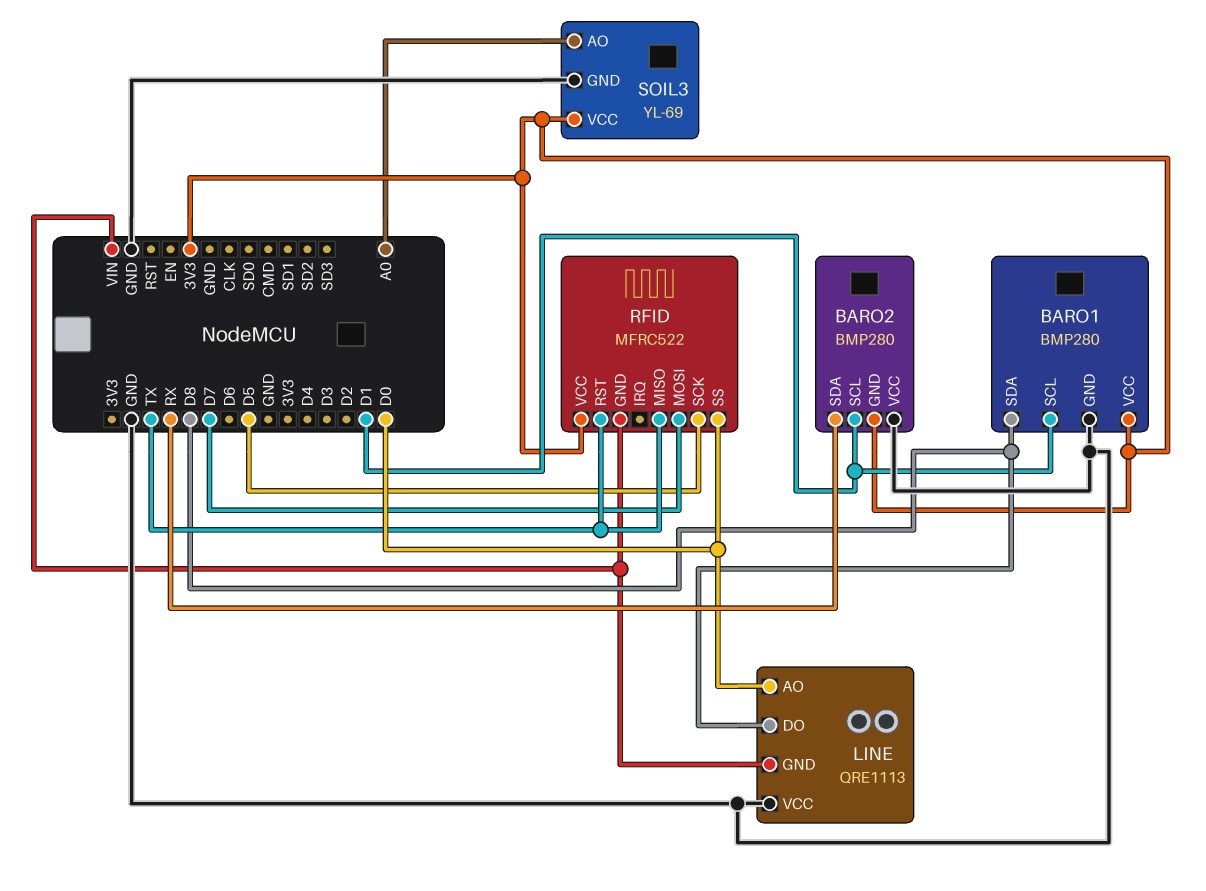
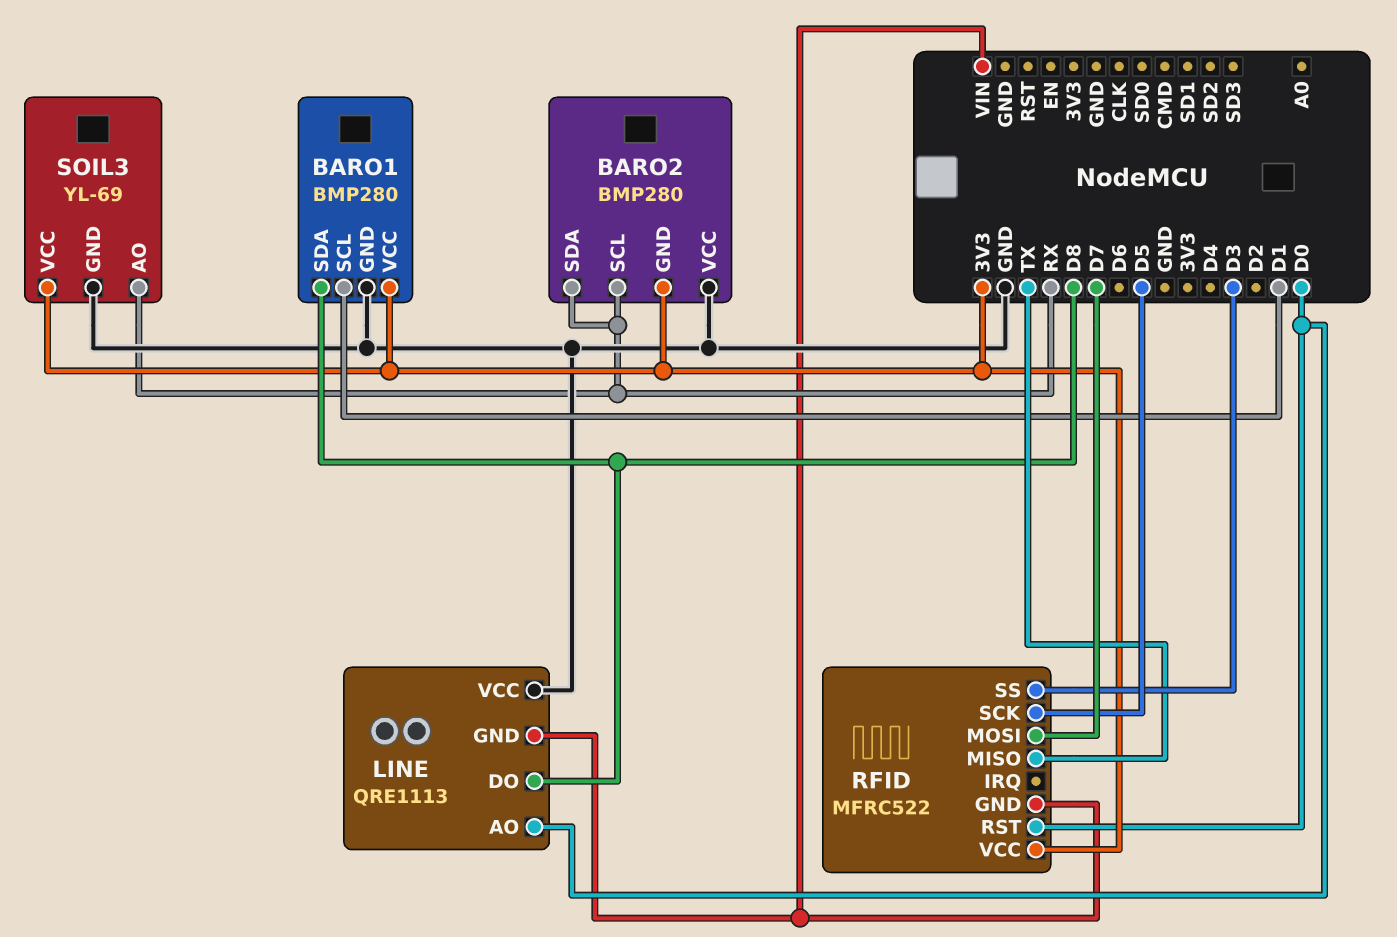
BARO2 pin SCL: D1 -> RX
RFID pin RST: TX -> D0
RFID pin SS: D0 -> D3
SOIL3 pin AO: A0 -> RX

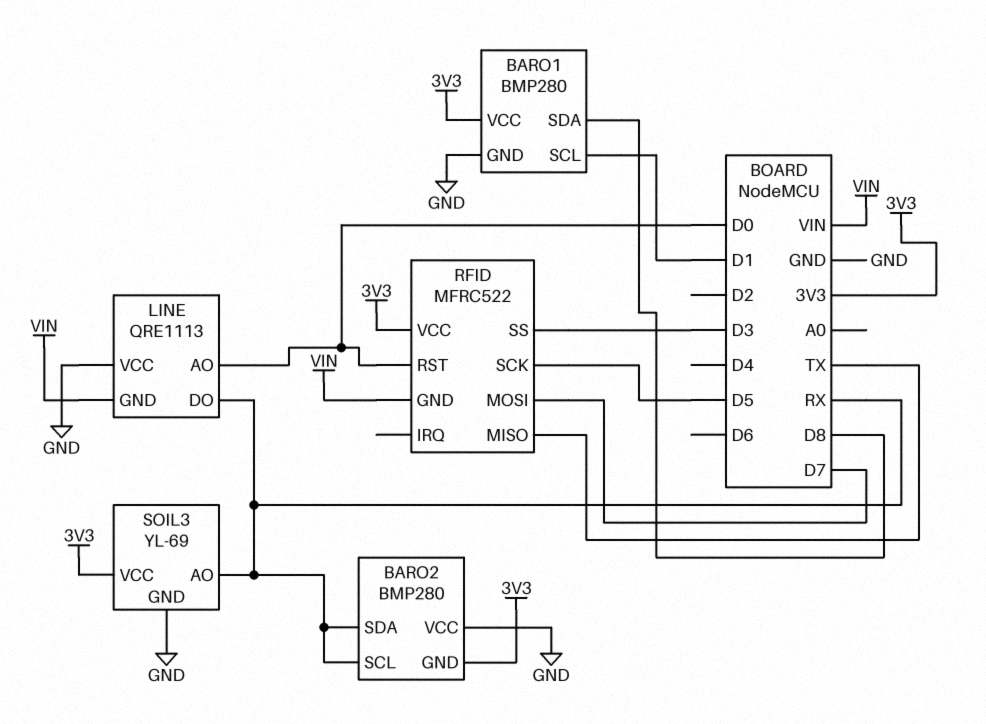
LINE pin DO: D8 -> RX

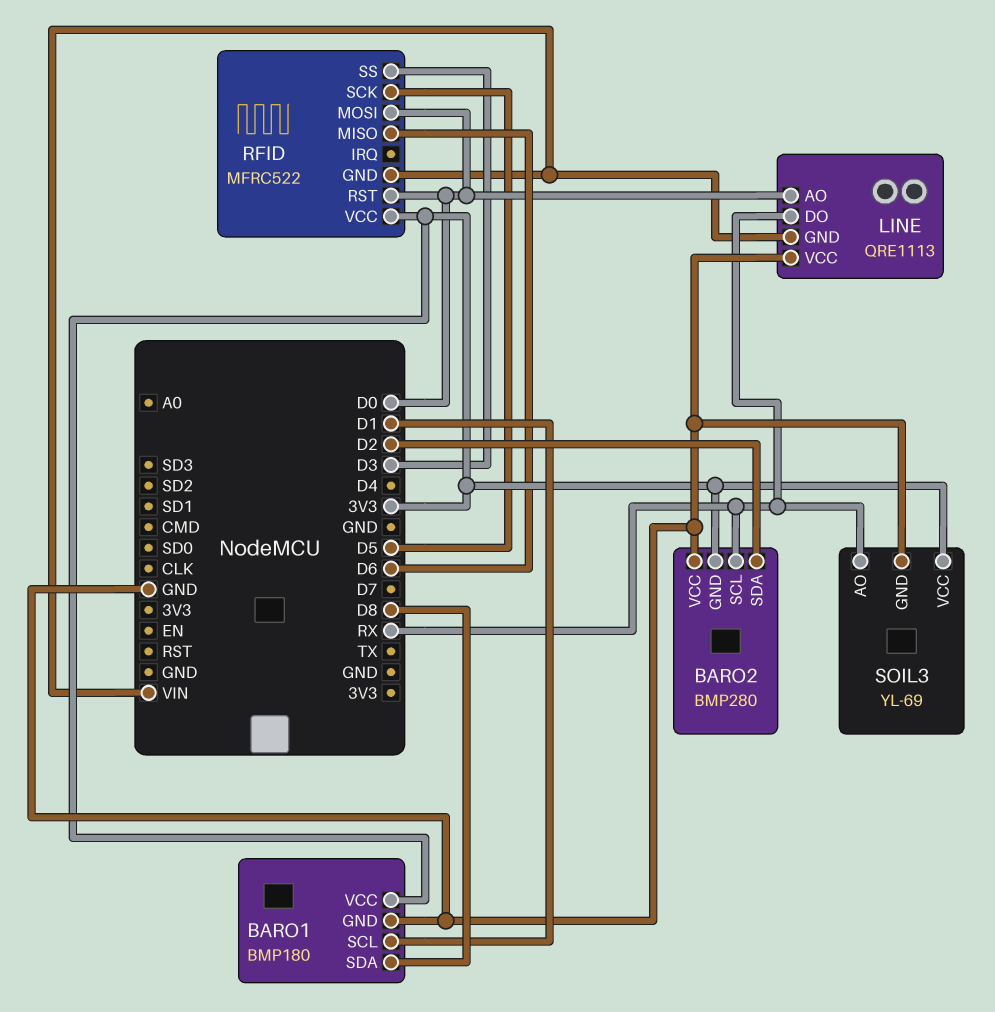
BARO1: BMP280 -> BMP180
BARO2 pin SDA: RX -> D2
RFID pin MISO: TX -> D6
RFID pin MOSI: D7 -> D0

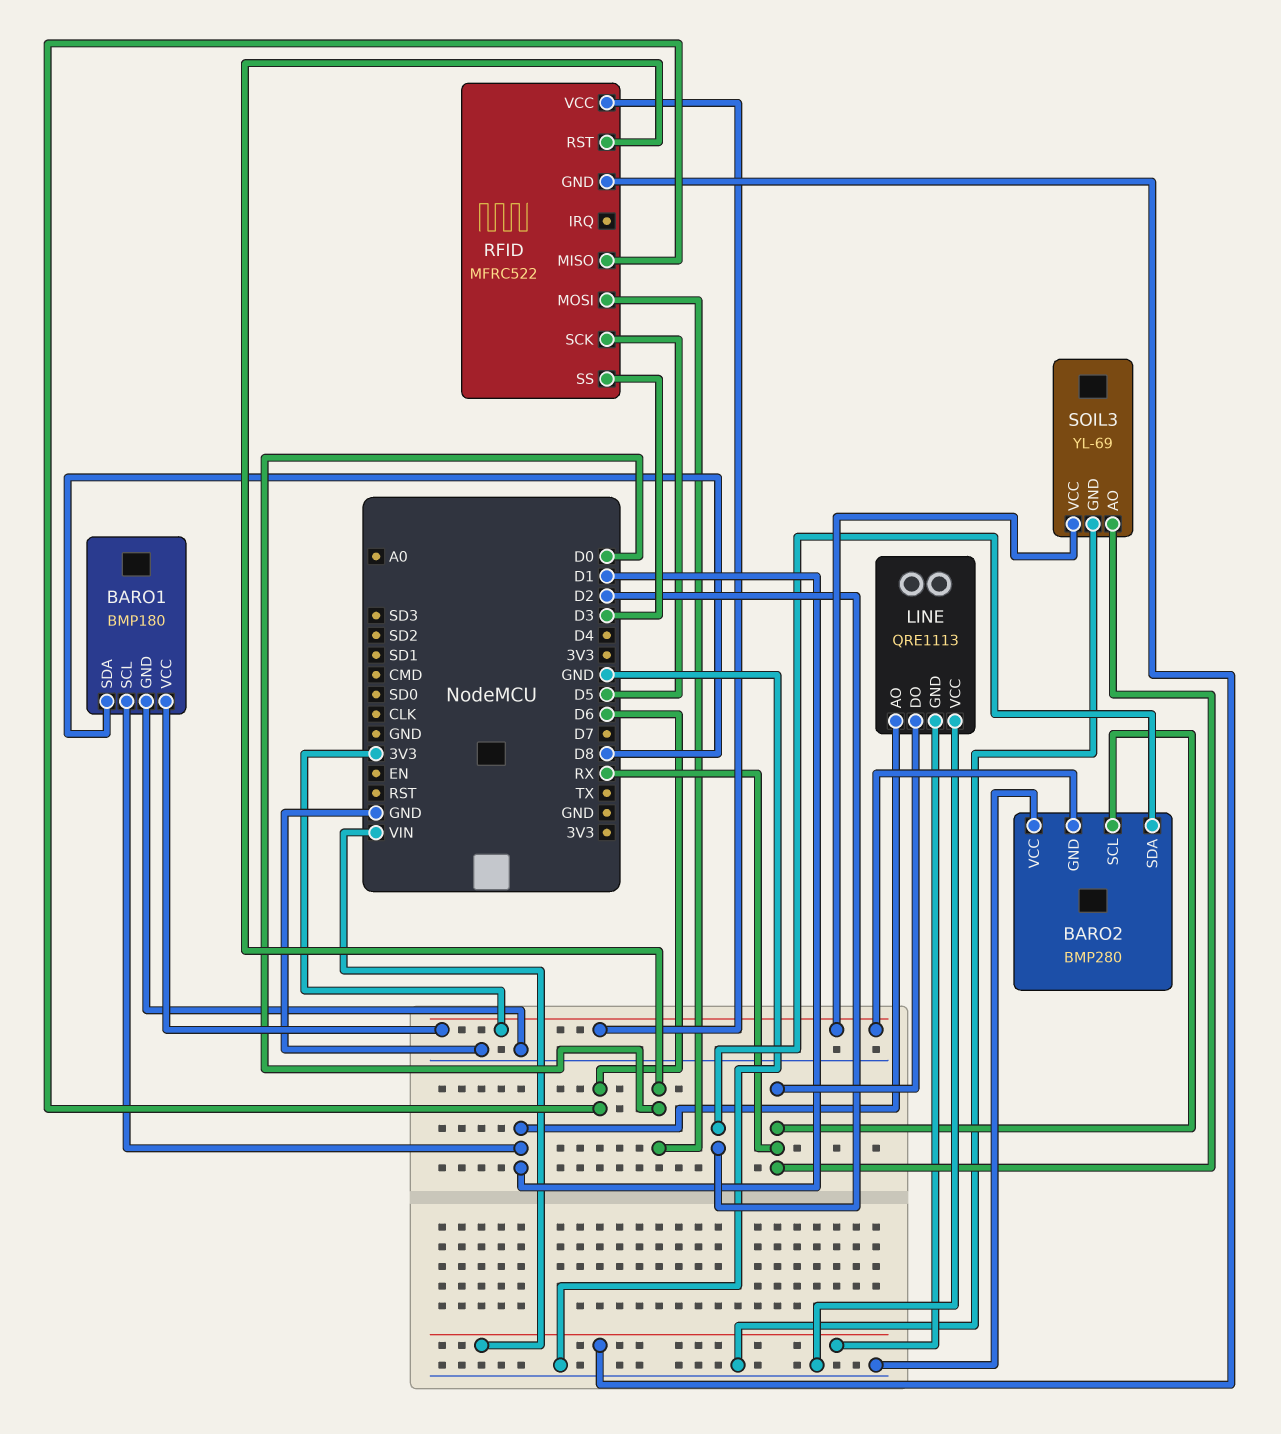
LINE pin AO: D0 -> D1

